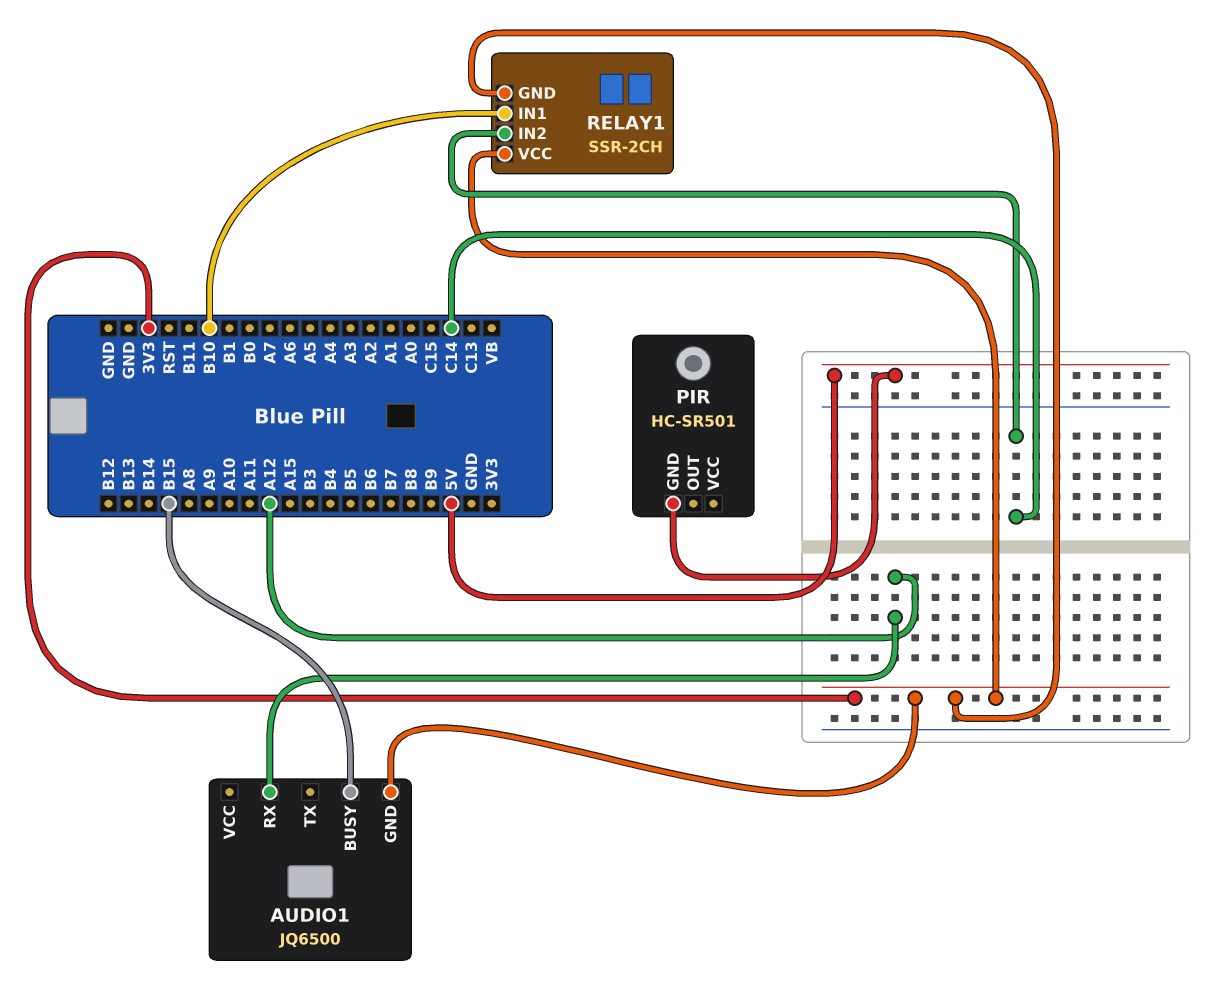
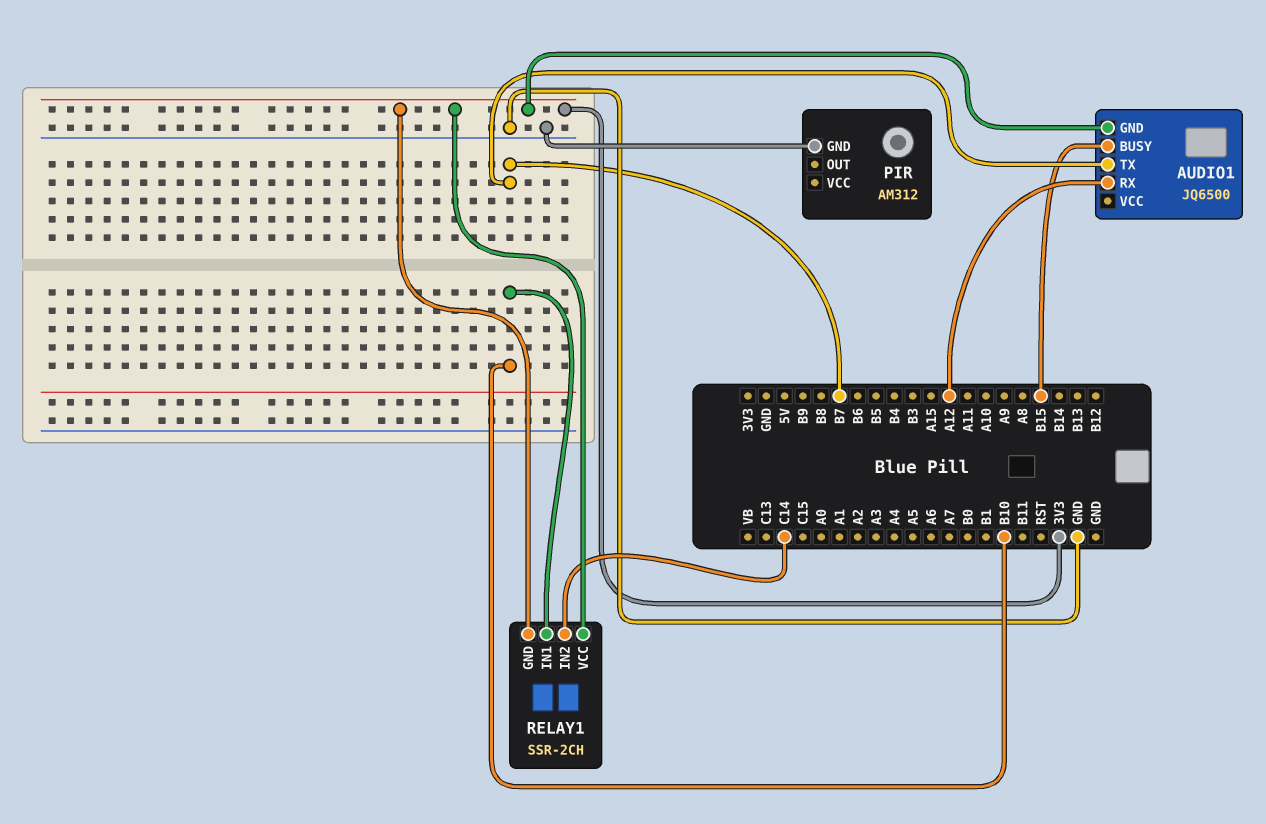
AUDIO1 pin TX: none -> B7
PIR: HC-SR501 -> AM312
PIR pin GND: 5V -> GND

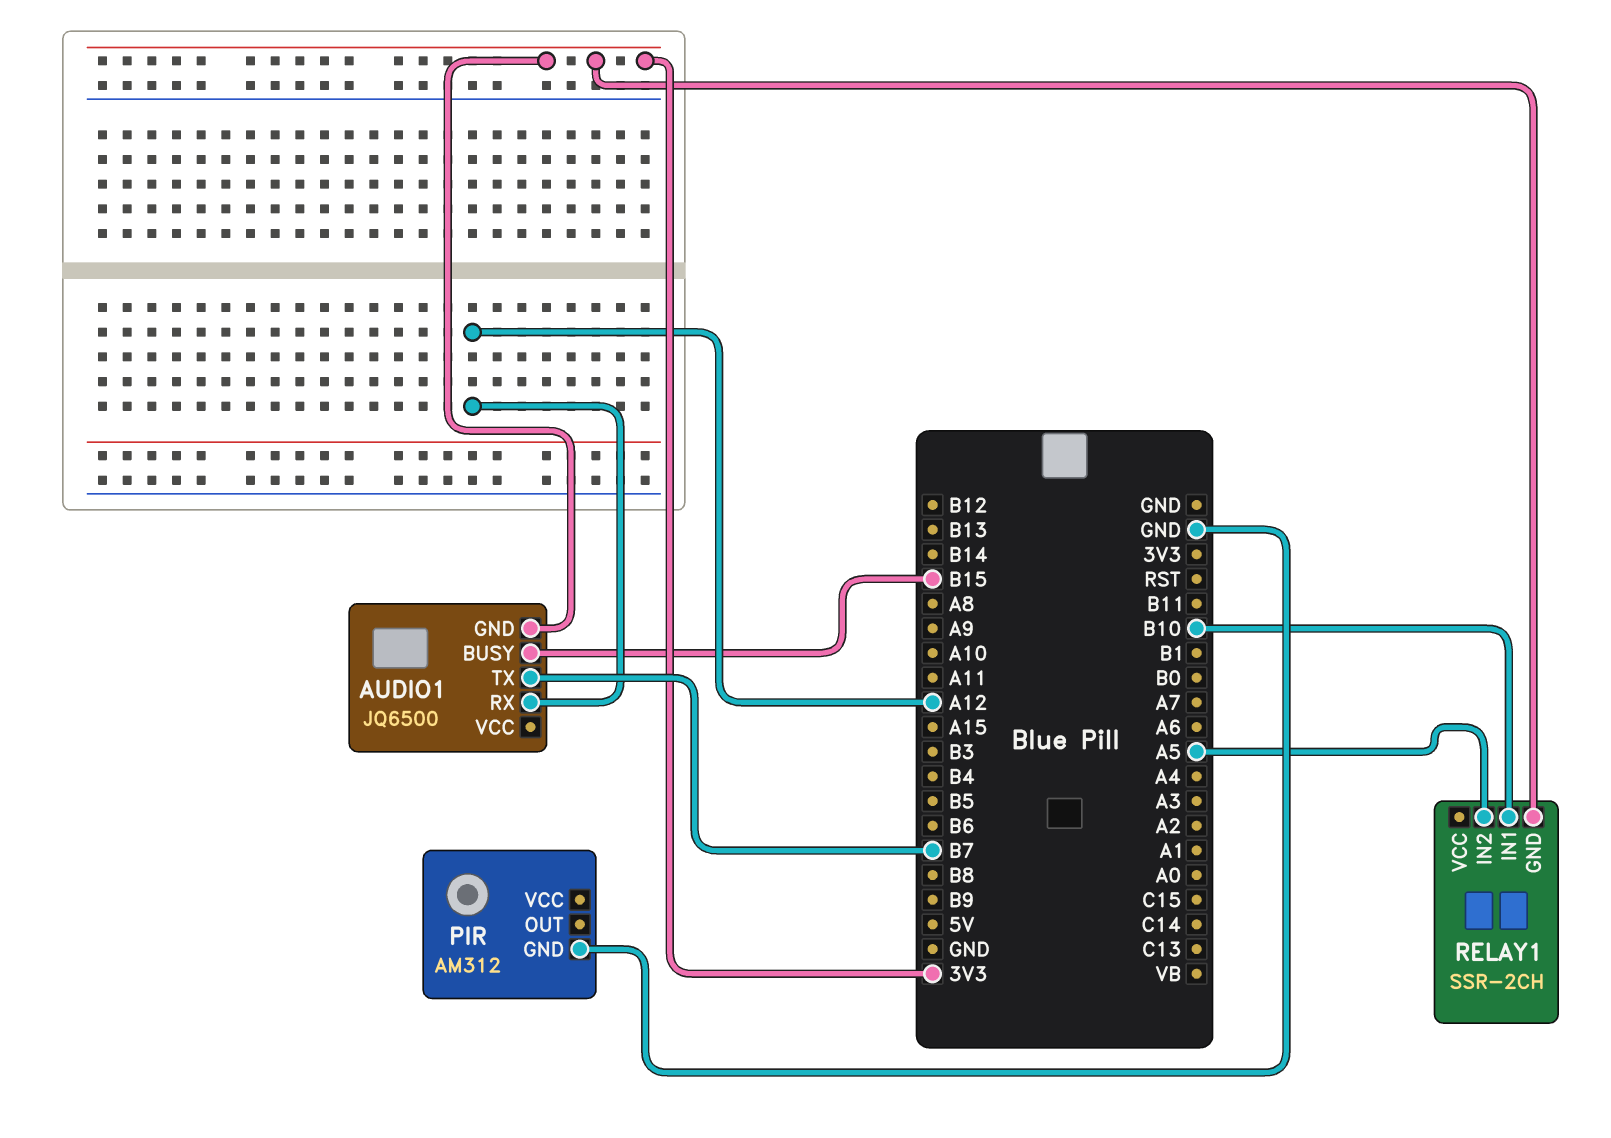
RELAY1 pin IN2: C14 -> A5
RELAY1 pin VCC: 3V3 -> none

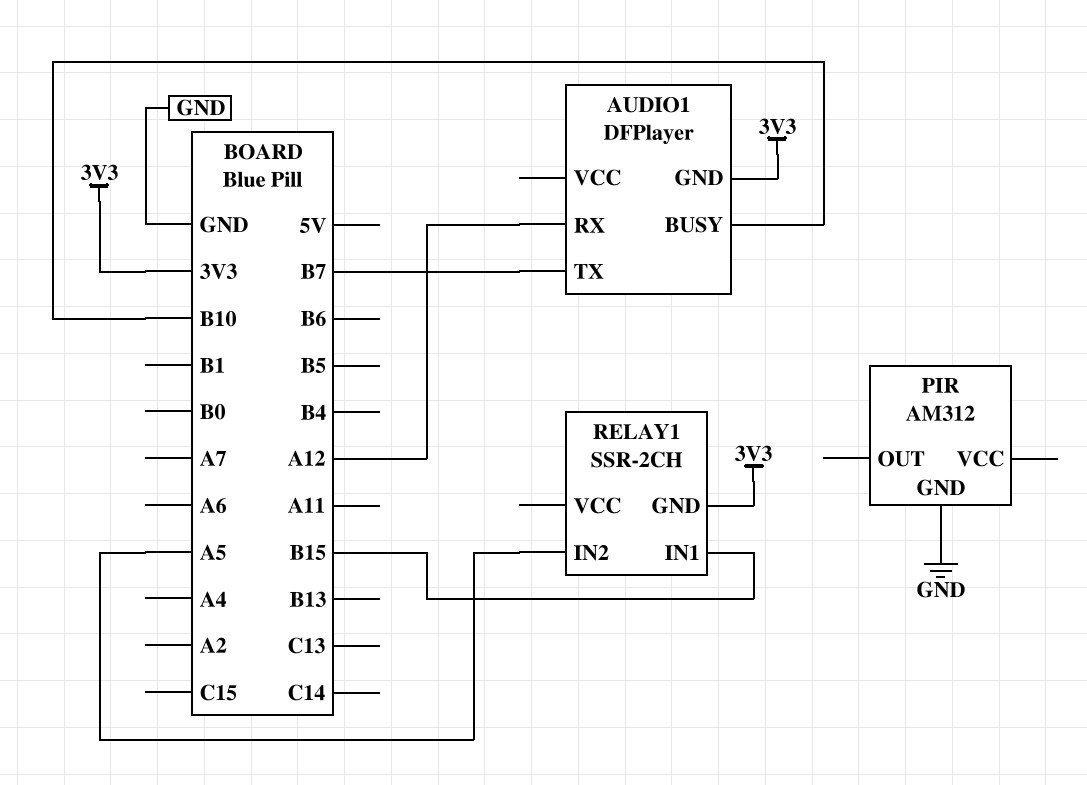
AUDIO1: JQ6500 -> DFPlayer
AUDIO1 pin BUSY: B15 -> B10
RELAY1 pin IN1: B10 -> B15

